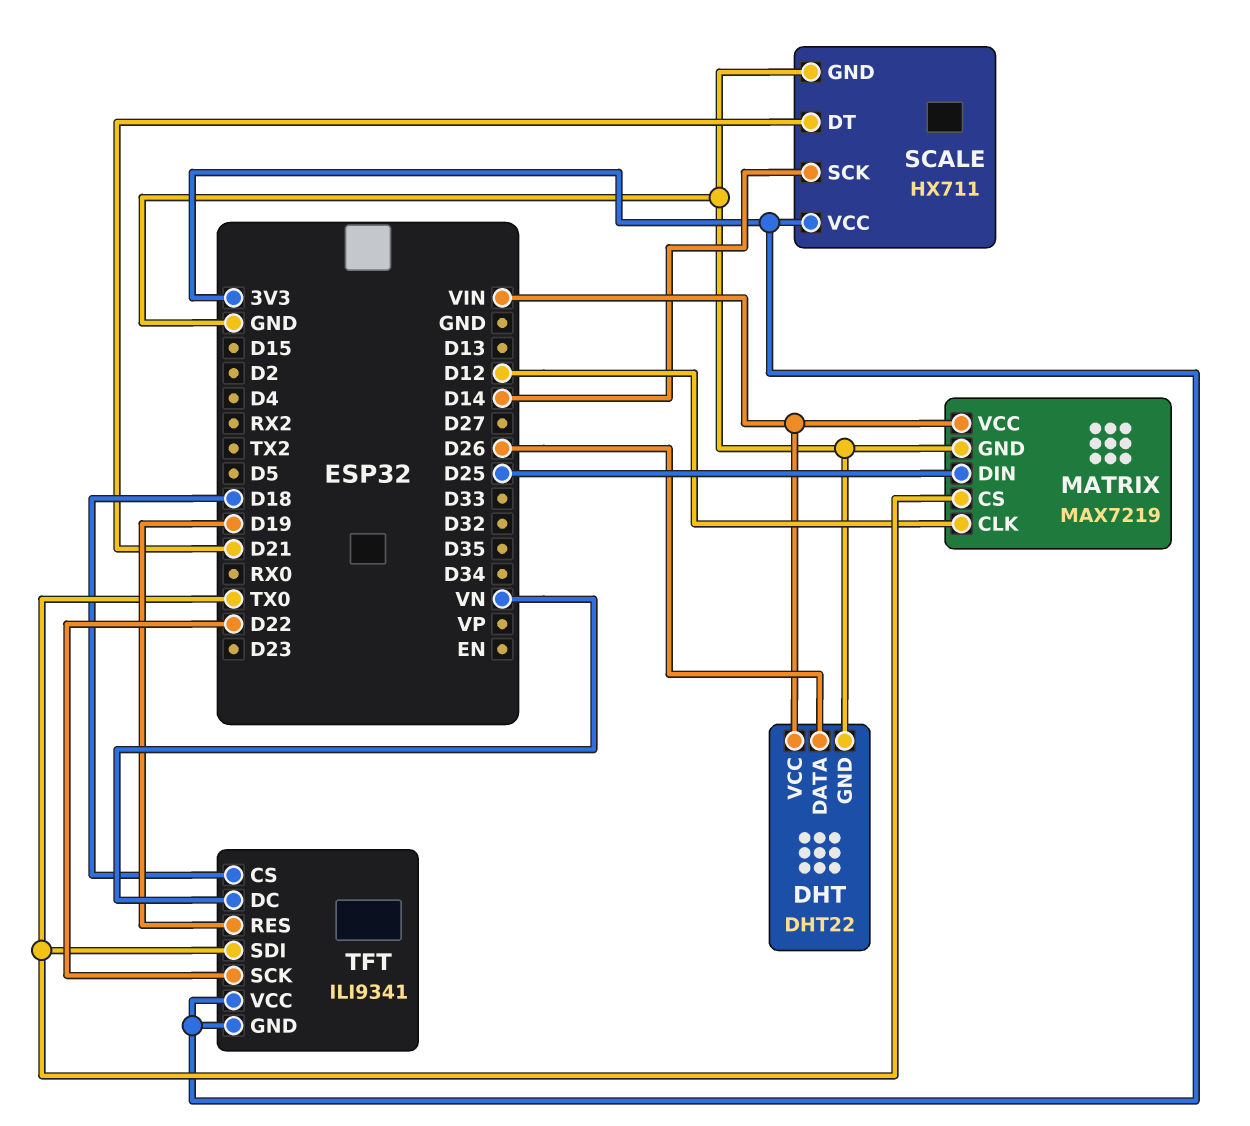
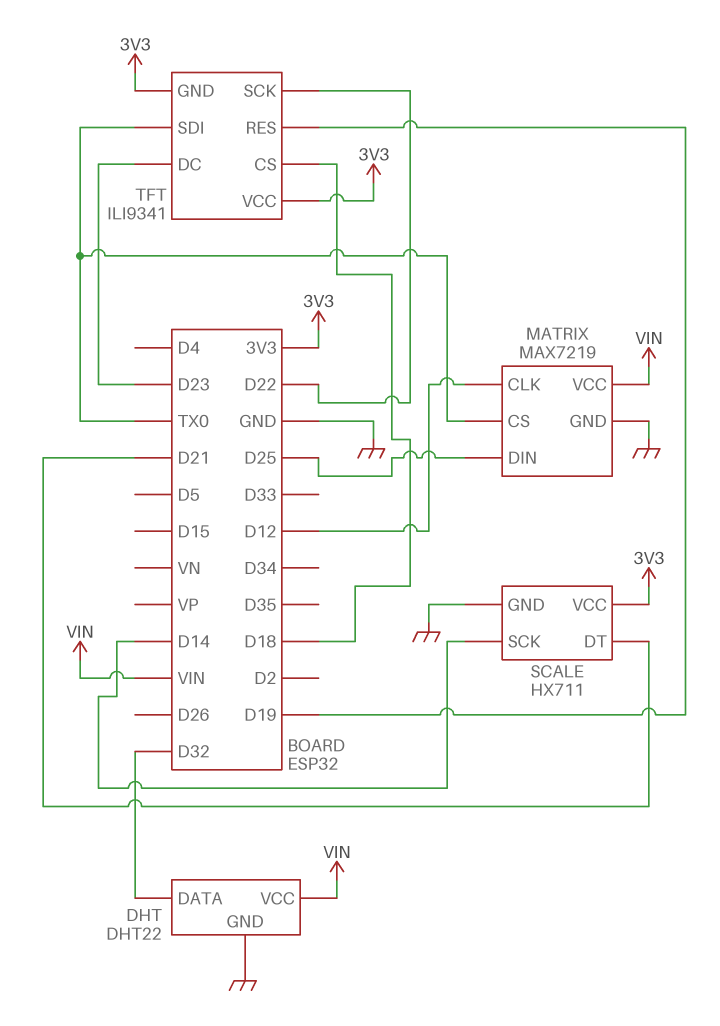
DHT pin DATA: D26 -> D32
TFT pin DC: VN -> D23

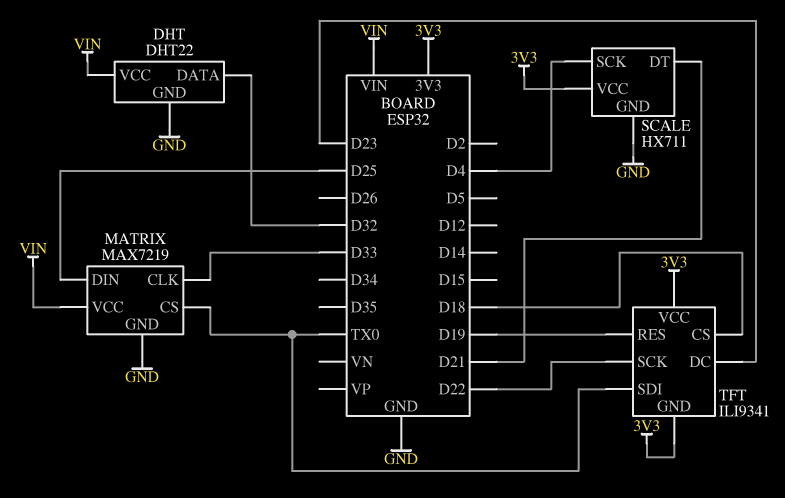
MATRIX pin CLK: D12 -> D33
SCALE pin SCK: D14 -> D4

